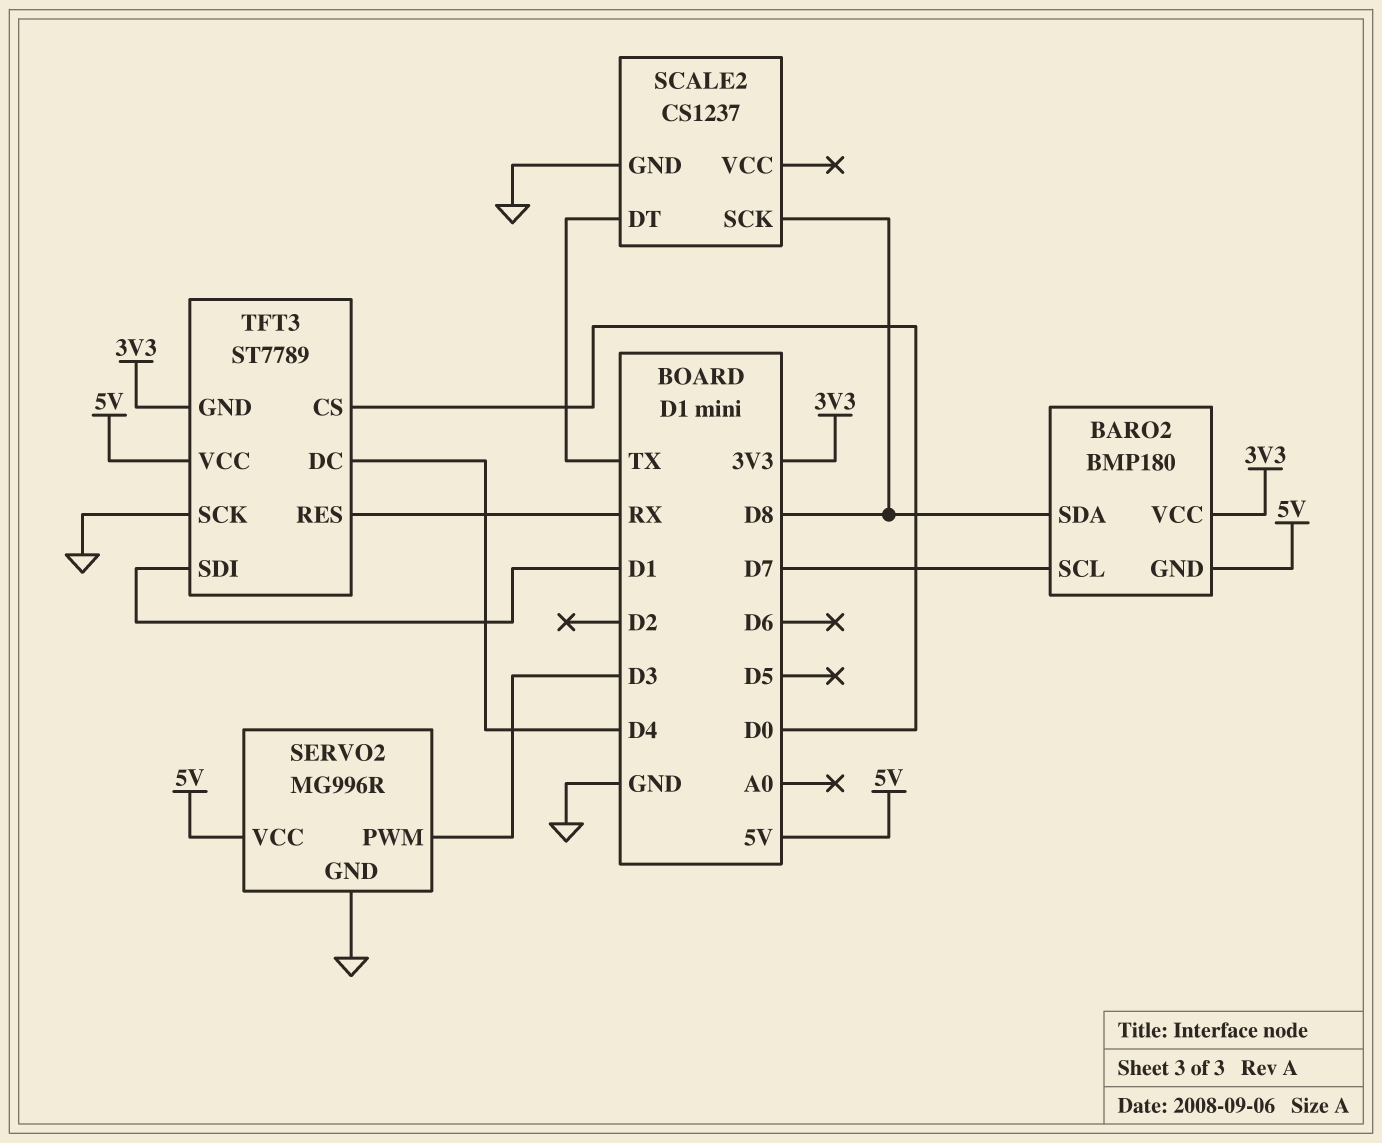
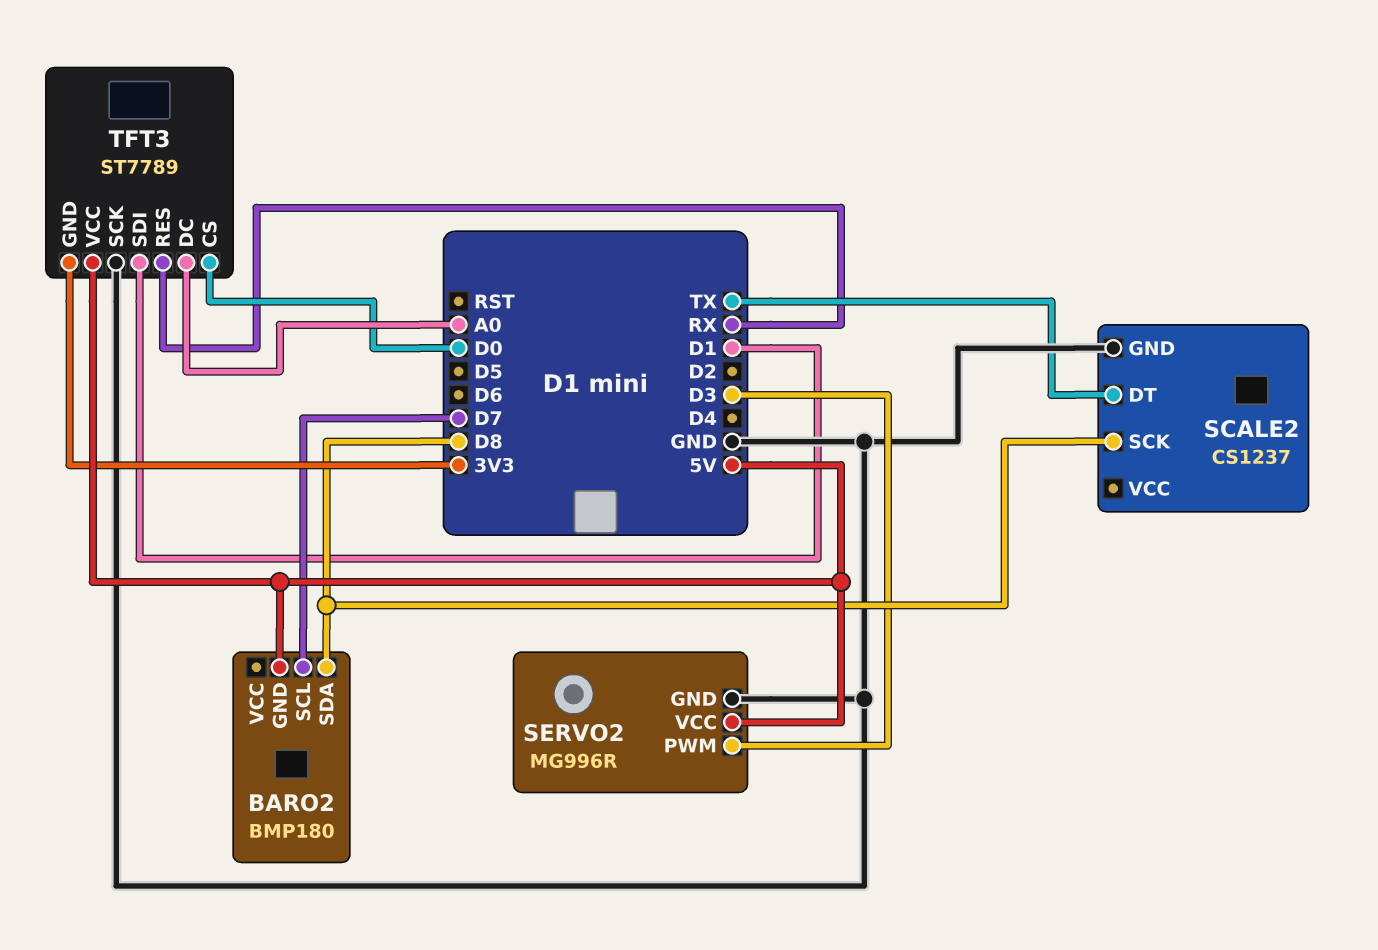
BARO2 pin VCC: 3V3 -> none
TFT3 pin DC: D4 -> A0

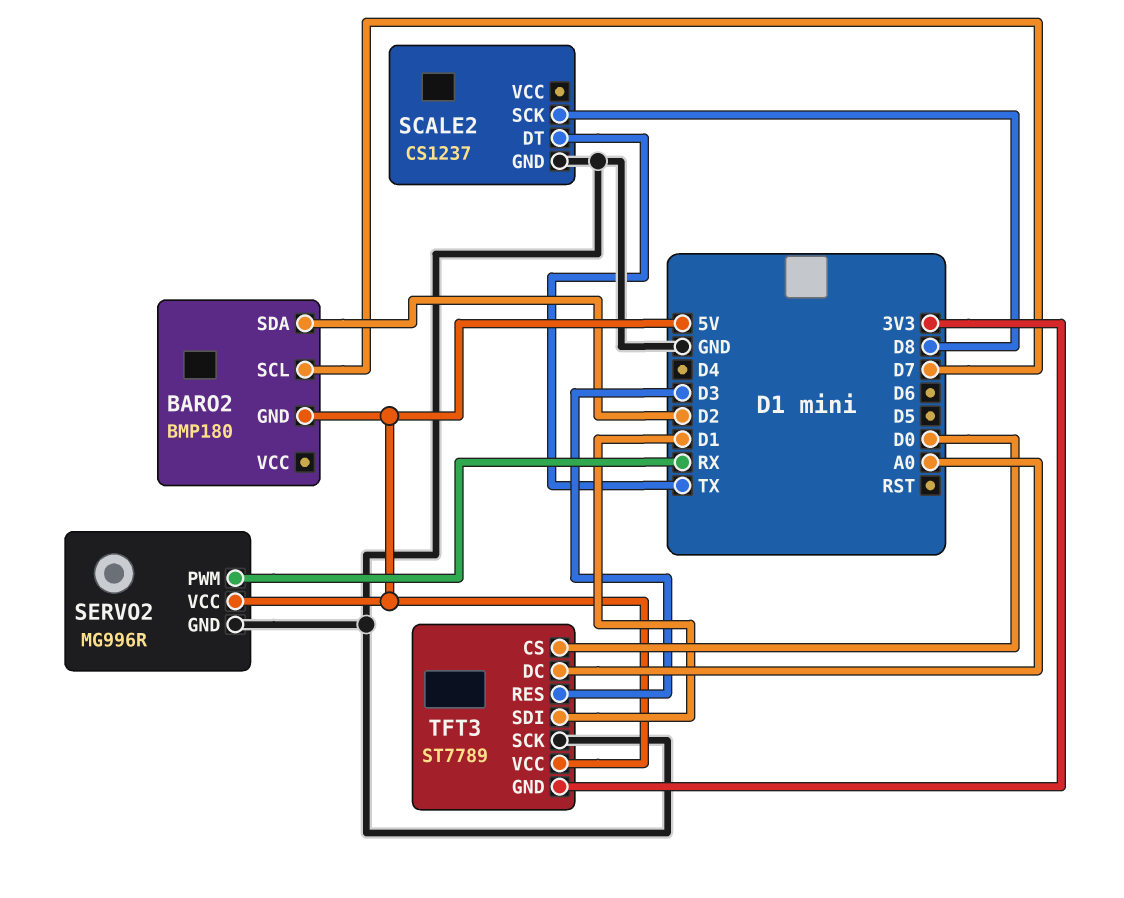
BARO2 pin SDA: D8 -> D2
SERVO2 pin PWM: D3 -> RX
TFT3 pin RES: RX -> D3

